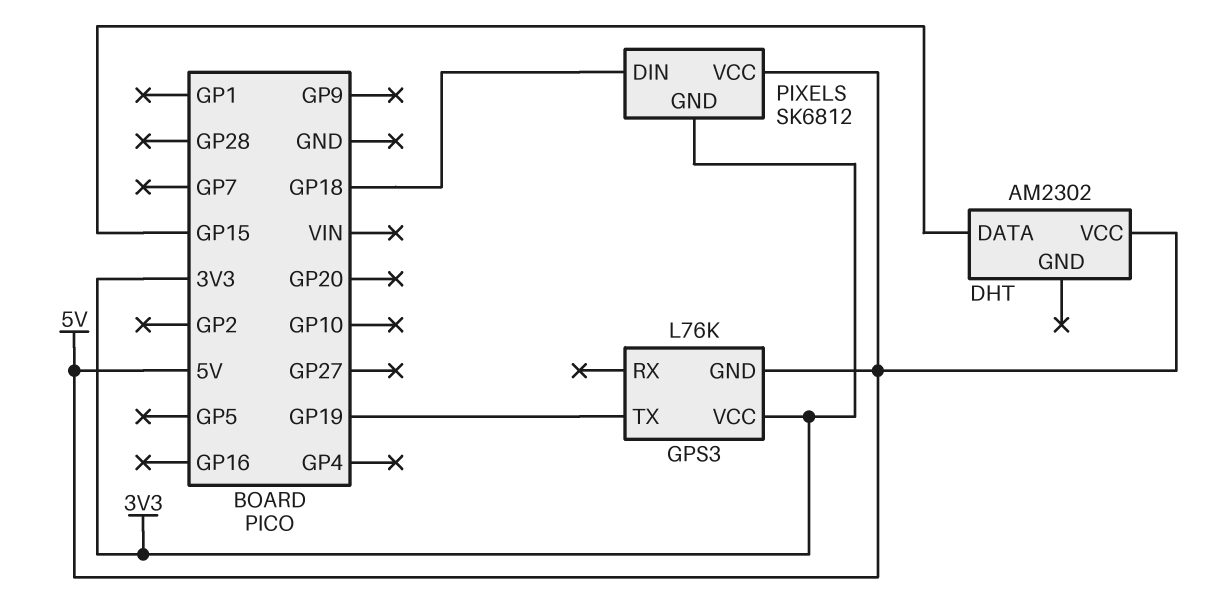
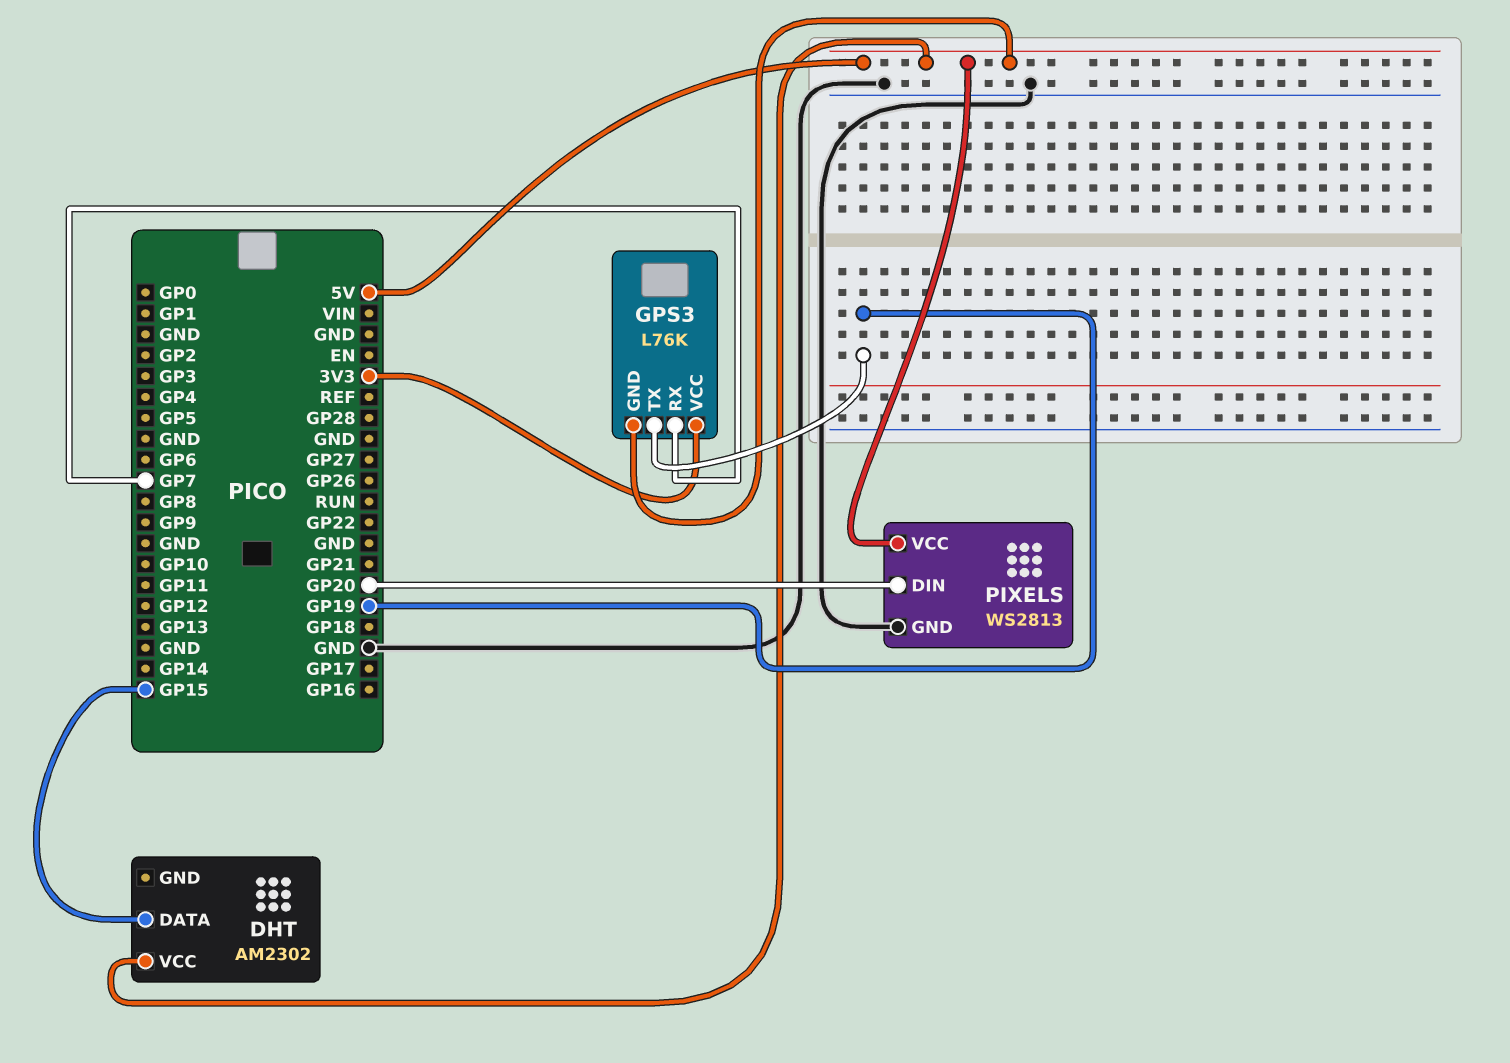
GPS3 pin RX: none -> GP7
PIXELS: SK6812 -> WS2813
PIXELS pin DIN: GP18 -> GP20
PIXELS pin GND: 3V3 -> GND

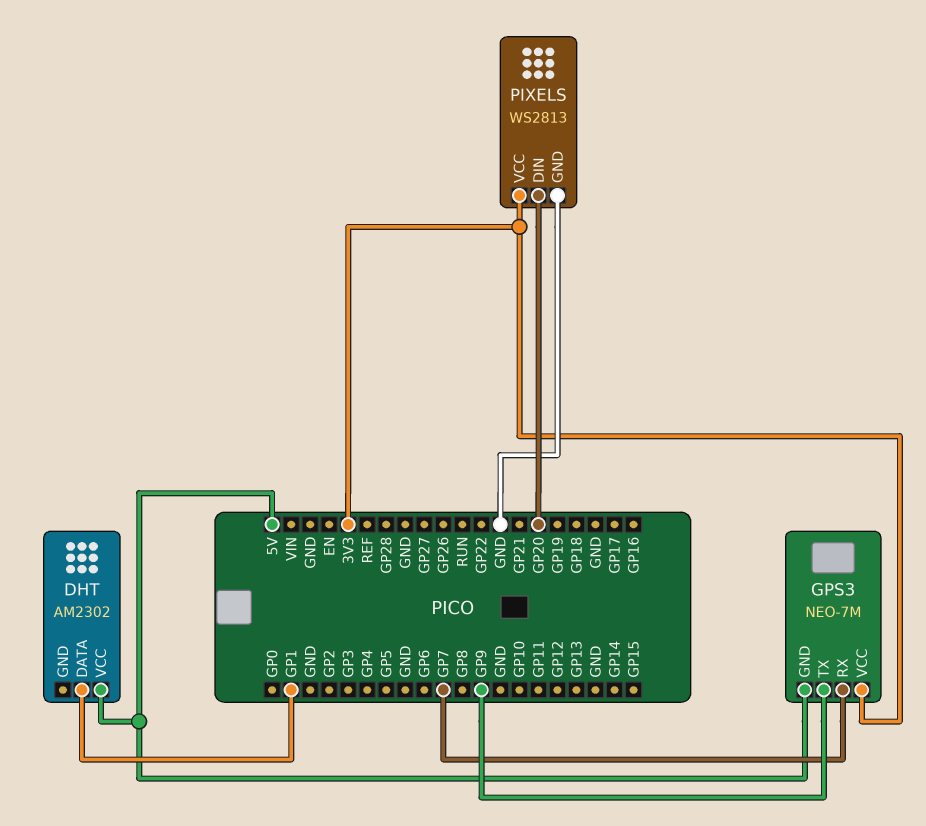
DHT pin DATA: GP15 -> GP1
GPS3: L76K -> NEO-7M
GPS3 pin TX: GP19 -> GP9
PIXELS pin VCC: 5V -> 3V3

